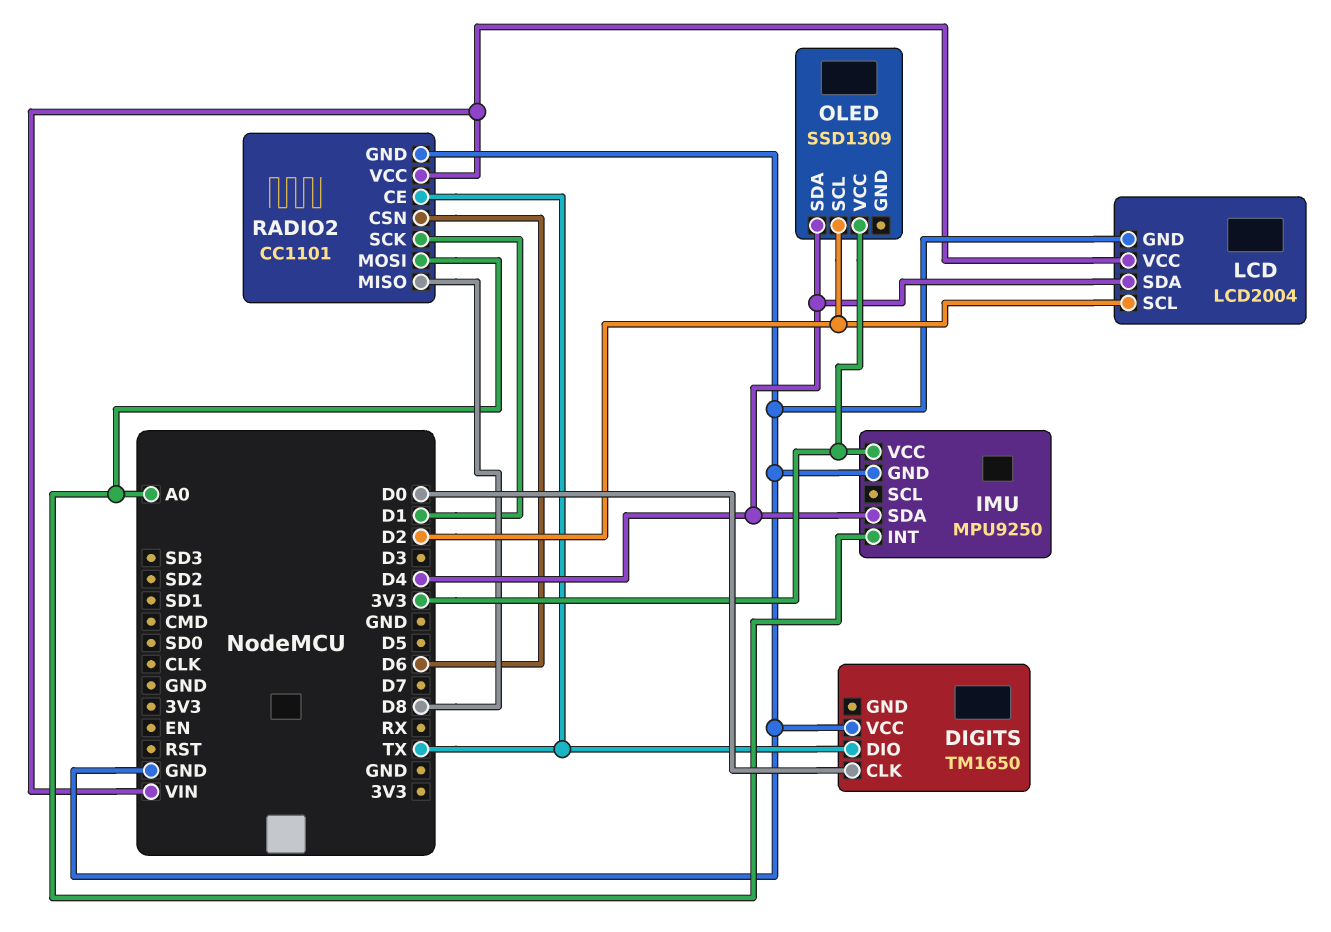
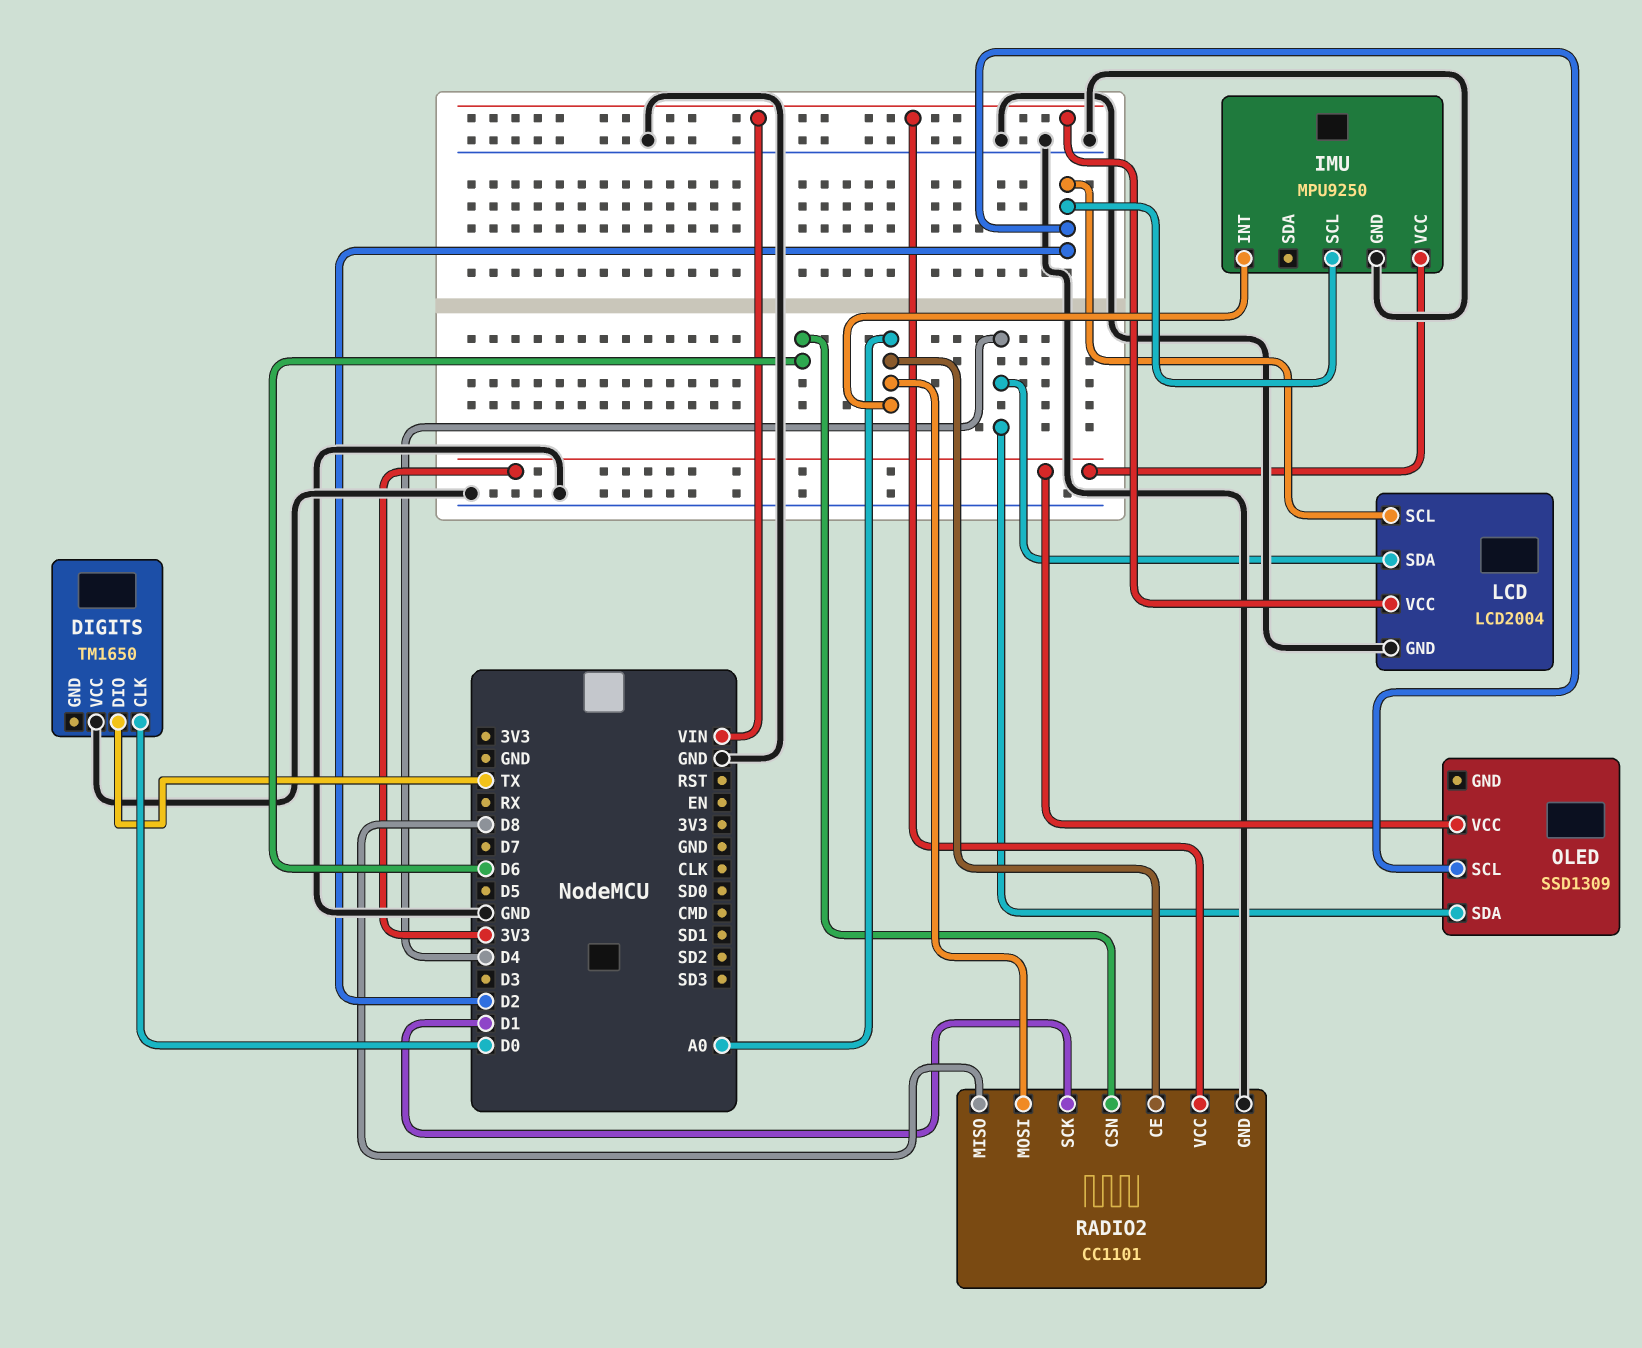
IMU pin SCL: none -> D2
IMU pin SDA: D4 -> none
RADIO2 pin CE: TX -> A0

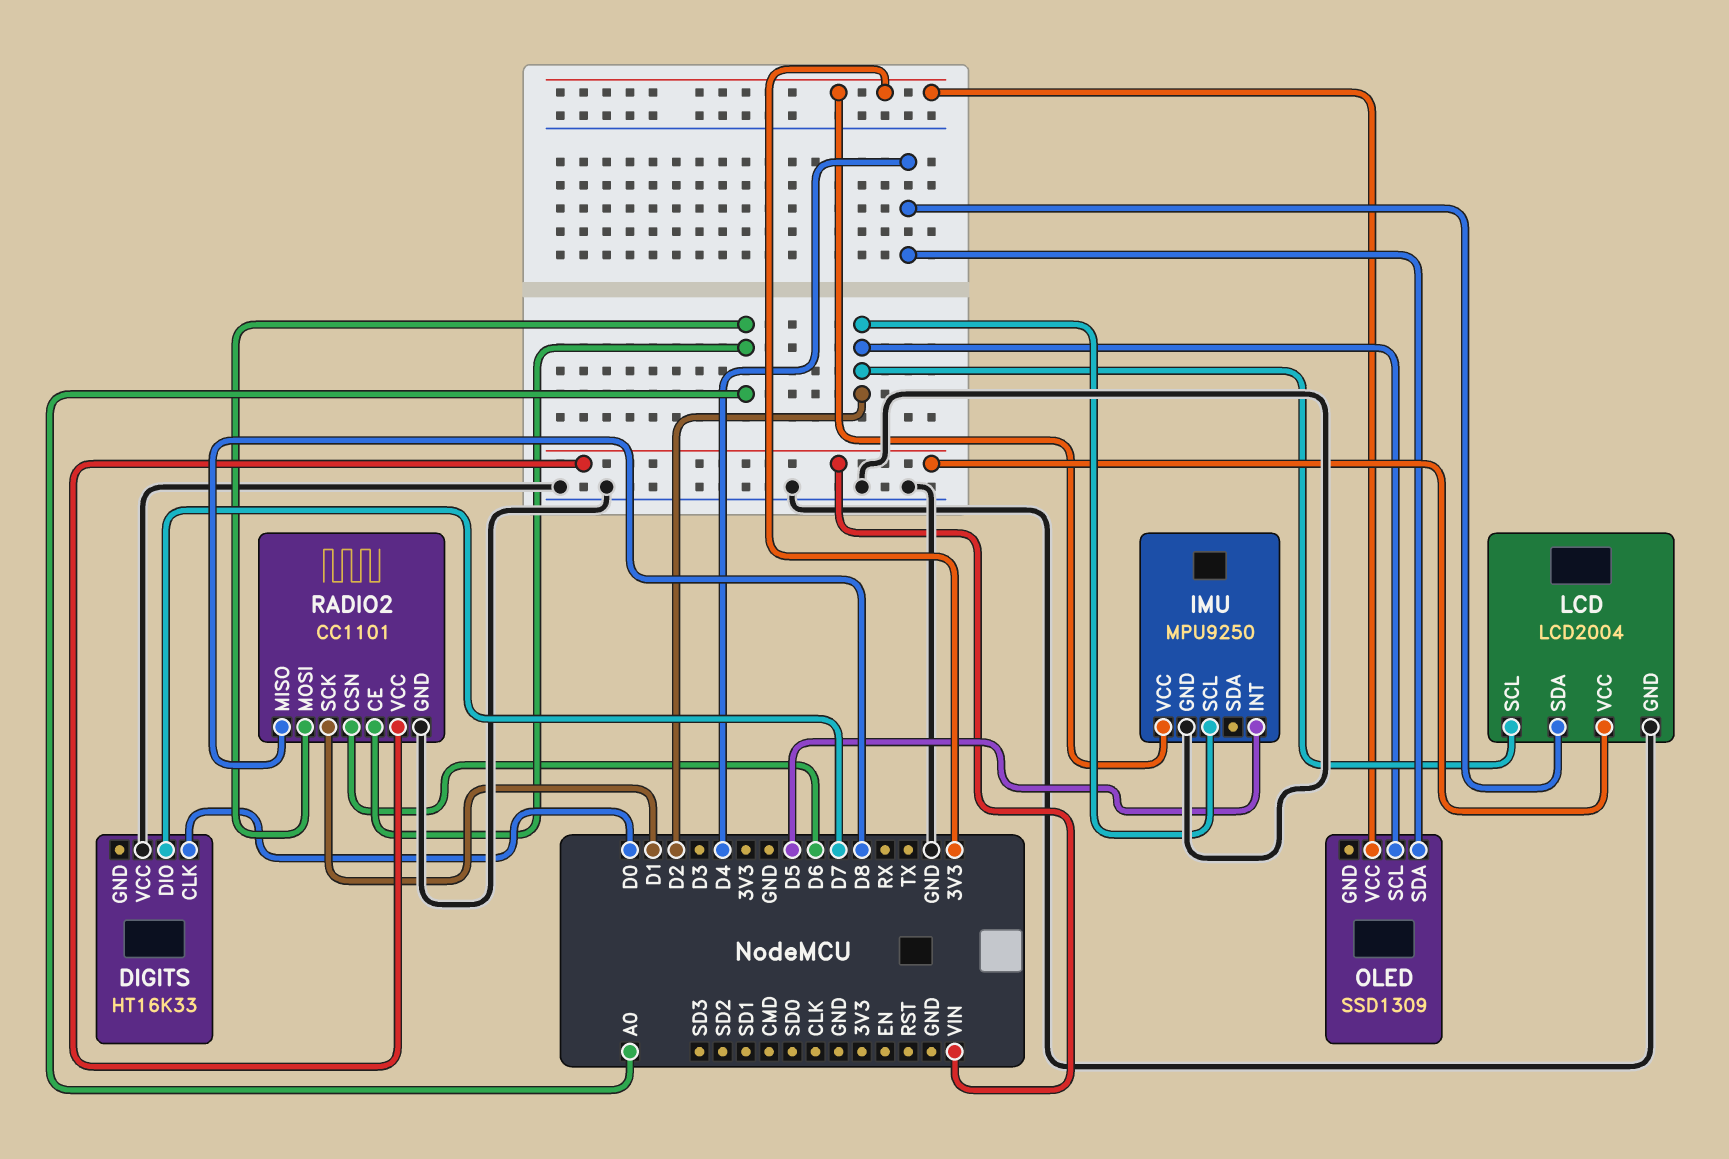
DIGITS: TM1650 -> HT16K33
DIGITS pin DIO: TX -> D7
IMU pin INT: A0 -> D5

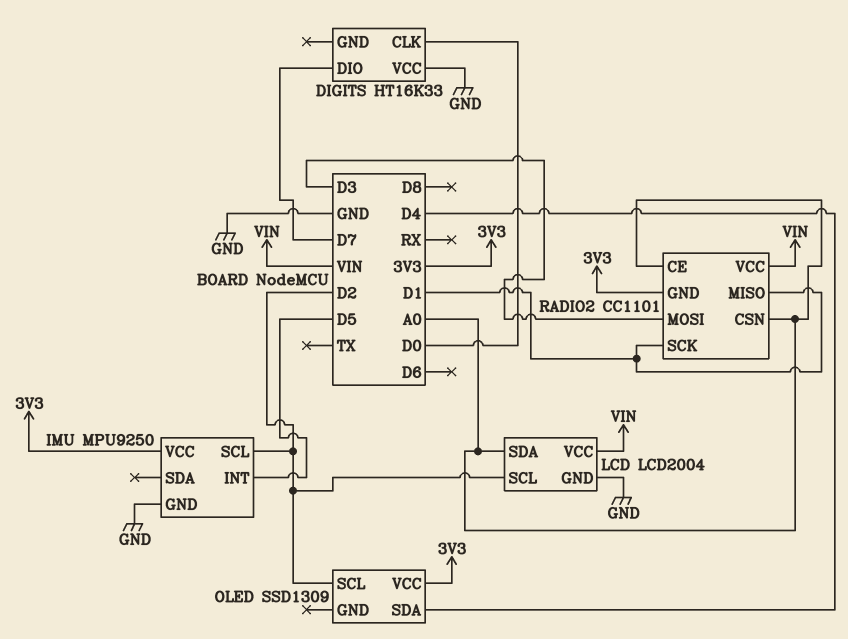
LCD pin SDA: D4 -> A0
RADIO2 pin CSN: D6 -> A0
RADIO2 pin GND: GND -> 3V3
RADIO2 pin MISO: D8 -> D1
RADIO2 pin MOSI: A0 -> D3

